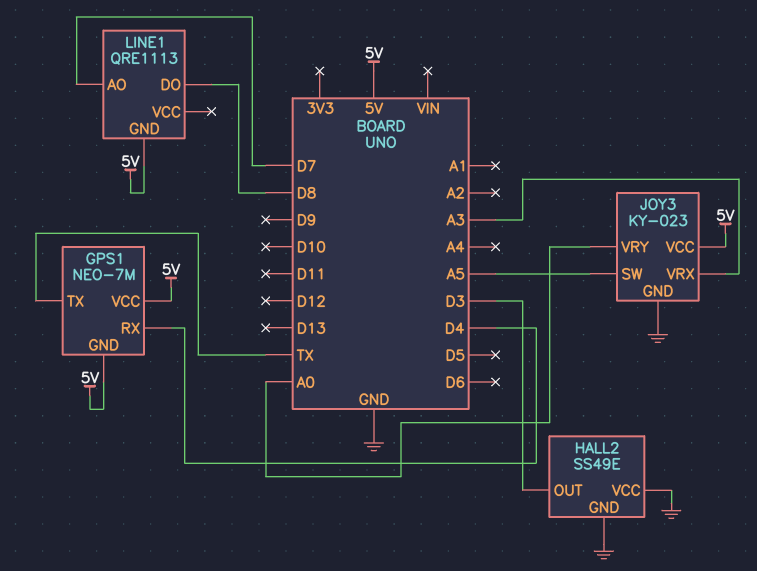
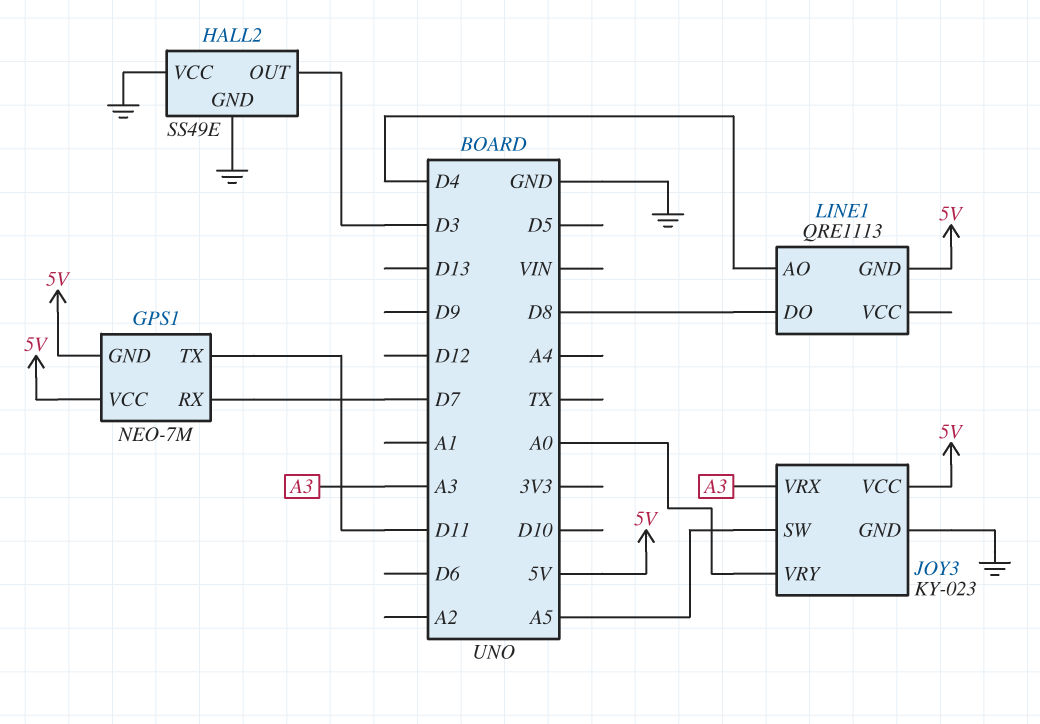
GPS1 pin RX: D4 -> D7
GPS1 pin TX: TX -> D11
LINE1 pin AO: D7 -> D4

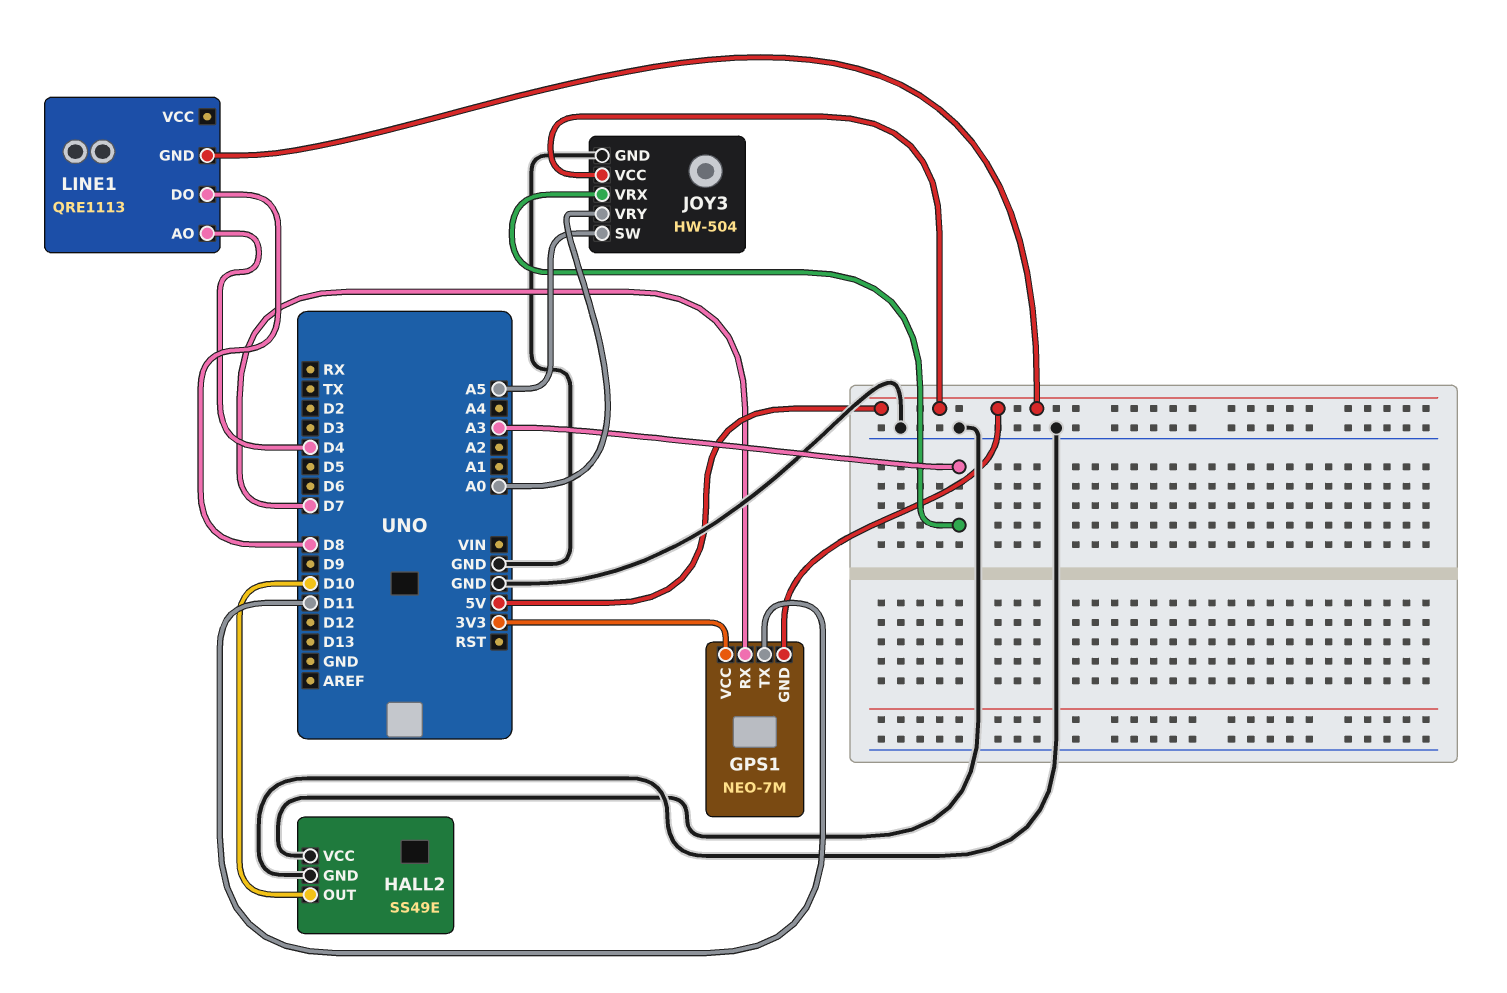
GPS1 pin VCC: 5V -> 3V3
HALL2 pin OUT: D3 -> D10
JOY3: KY-023 -> HW-504

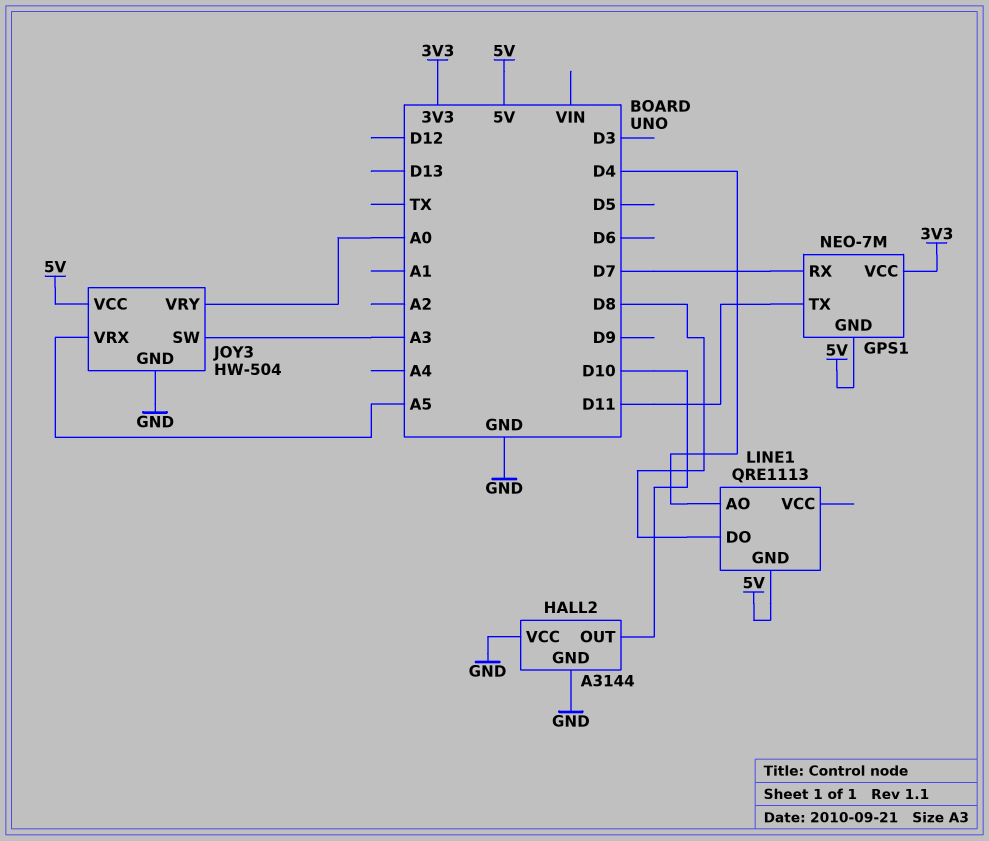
HALL2: SS49E -> A3144
JOY3 pin SW: A5 -> A3
JOY3 pin VRX: A3 -> A5

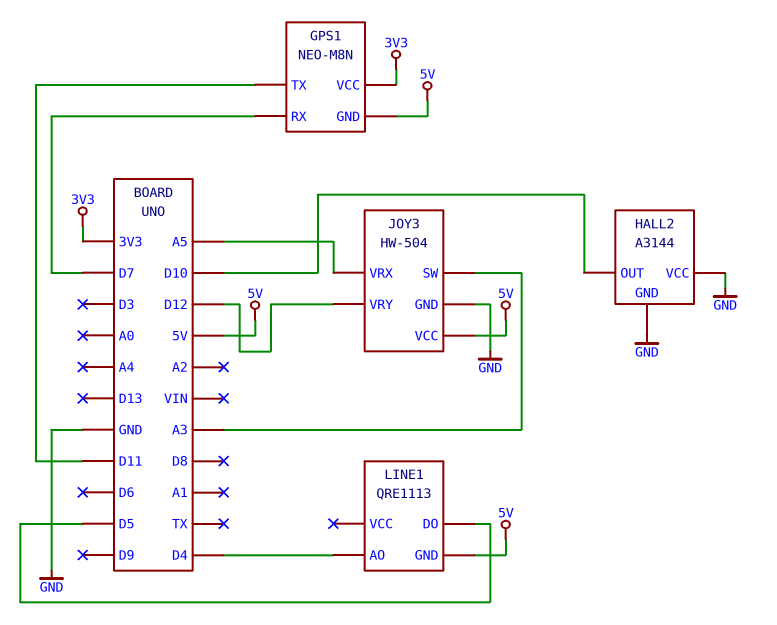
GPS1: NEO-7M -> NEO-M8N
JOY3 pin VRY: A0 -> D12
LINE1 pin DO: D8 -> D5

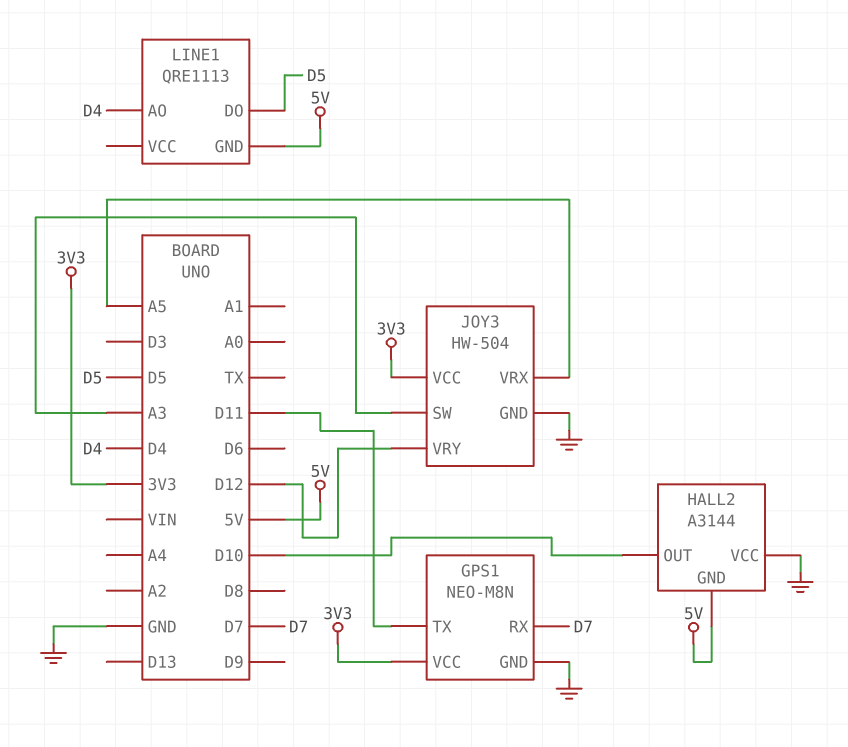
GPS1 pin GND: 5V -> GND
HALL2 pin GND: GND -> 5V
JOY3 pin VCC: 5V -> 3V3

